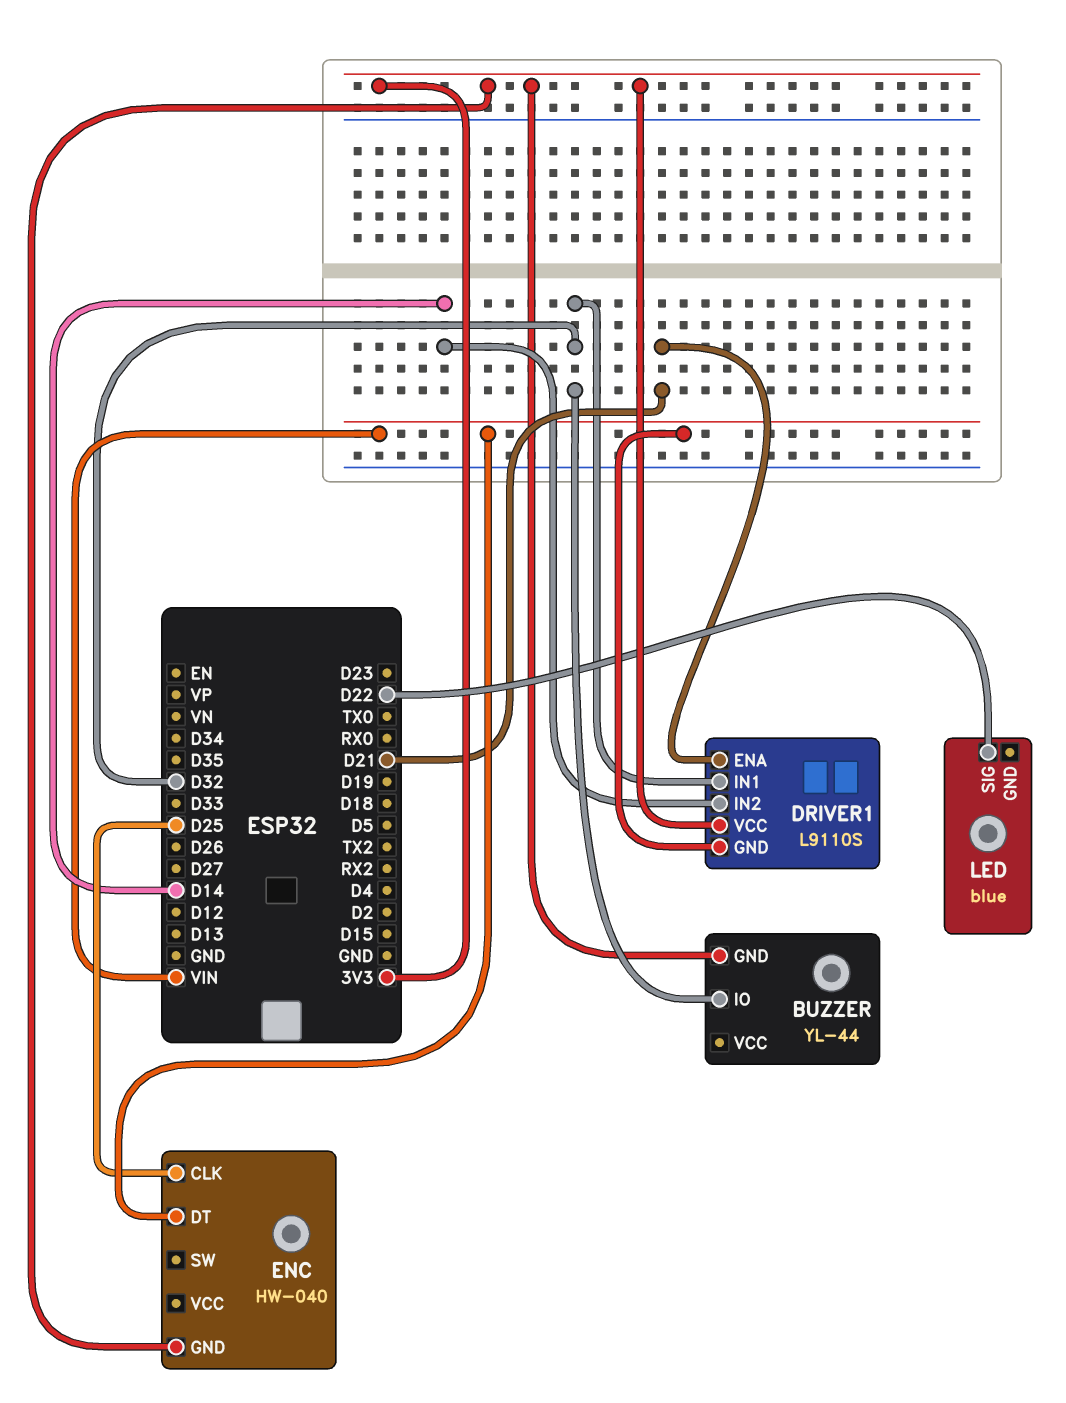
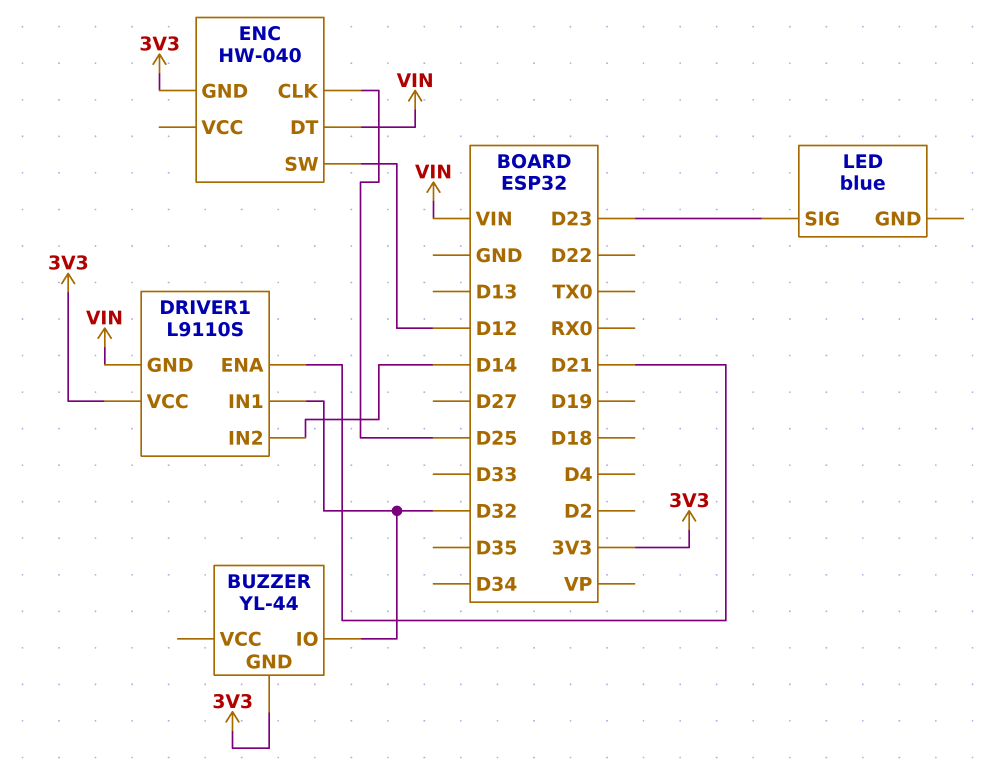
ENC pin SW: none -> D12
LED pin SIG: D22 -> D23

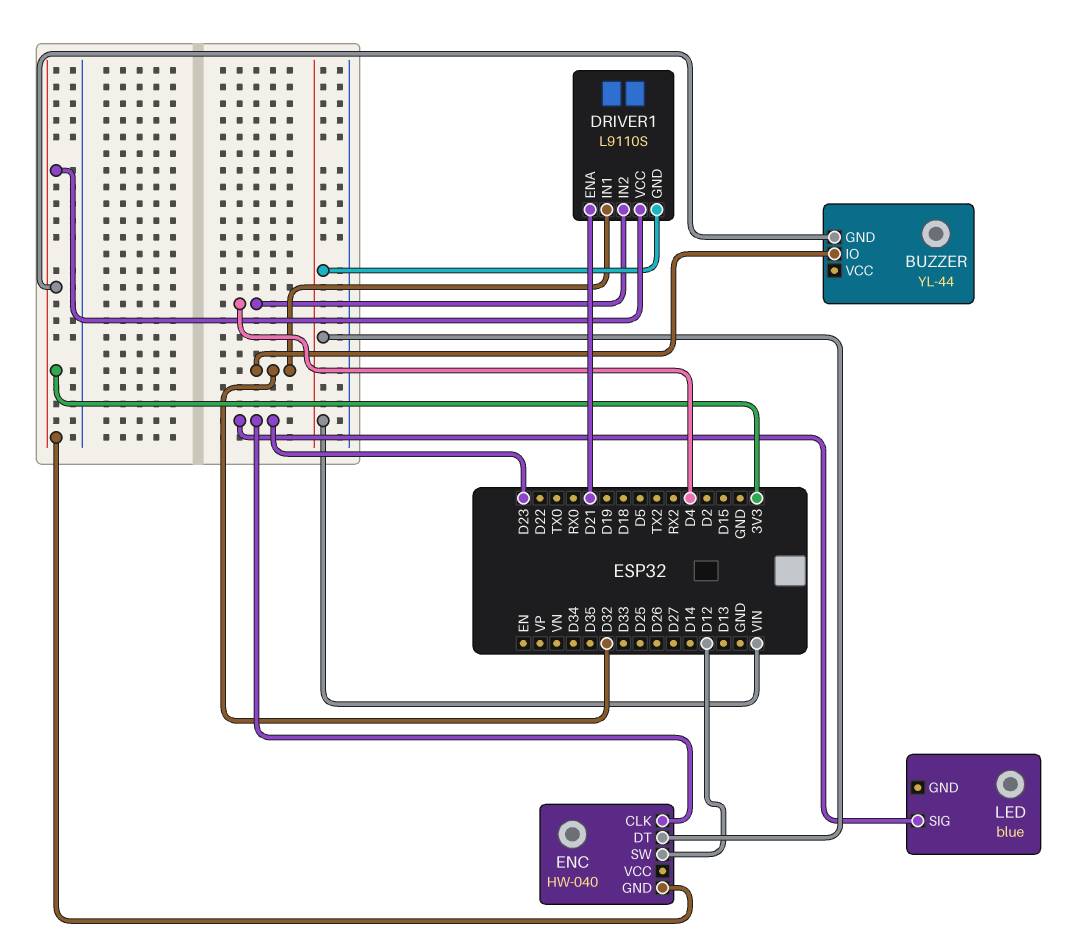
DRIVER1 pin IN2: D14 -> D4
ENC pin CLK: D25 -> D23

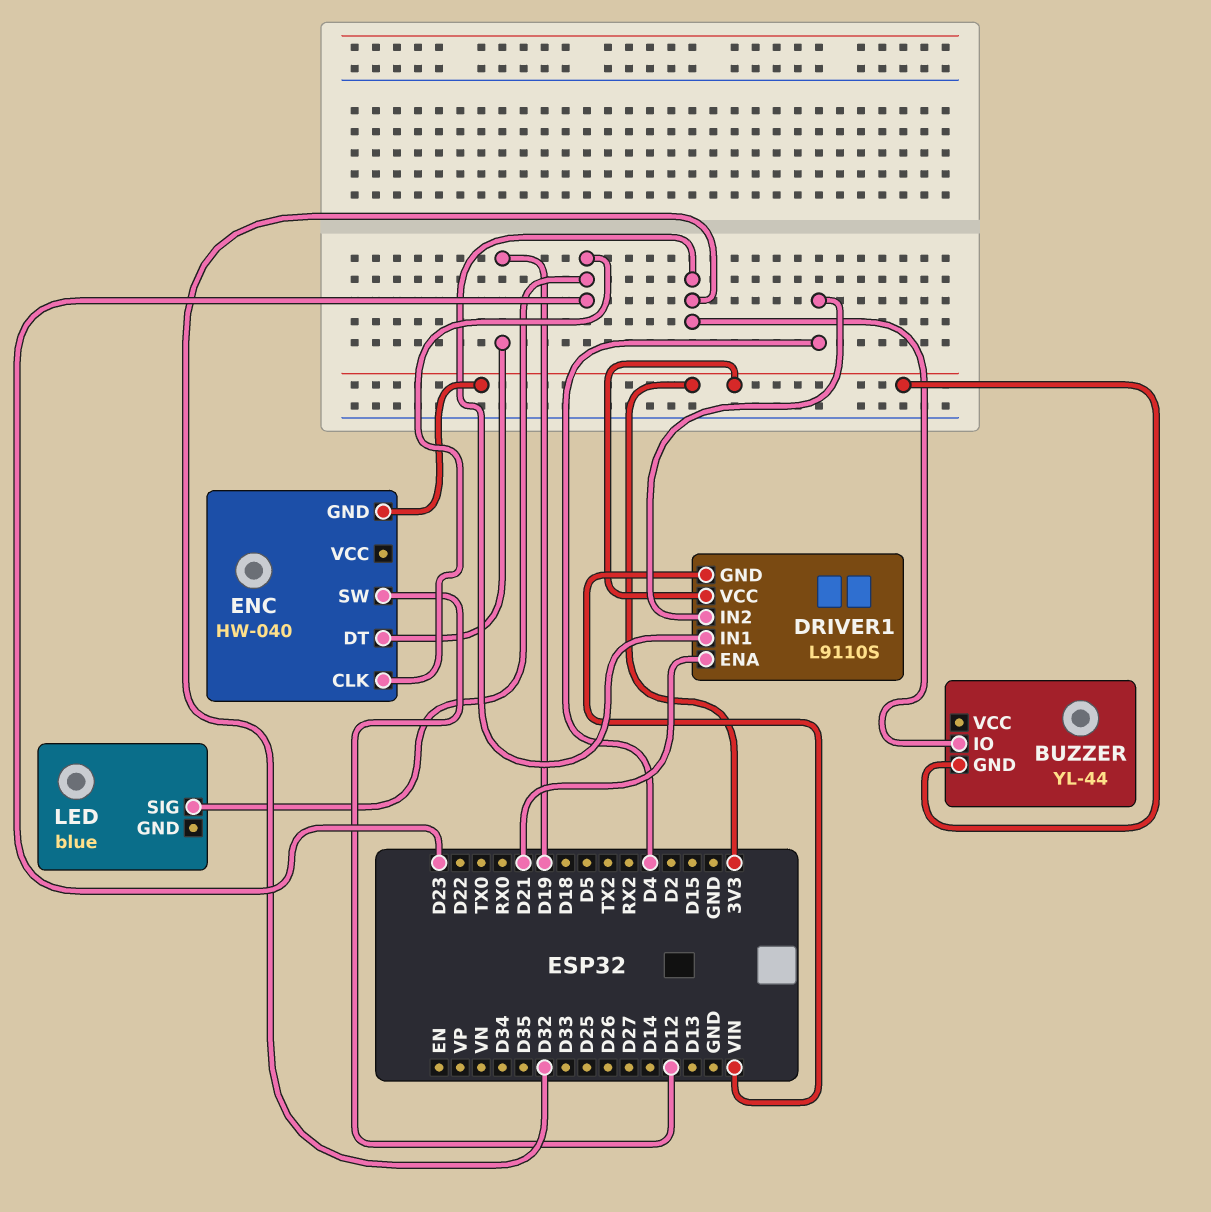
ENC pin DT: VIN -> D19

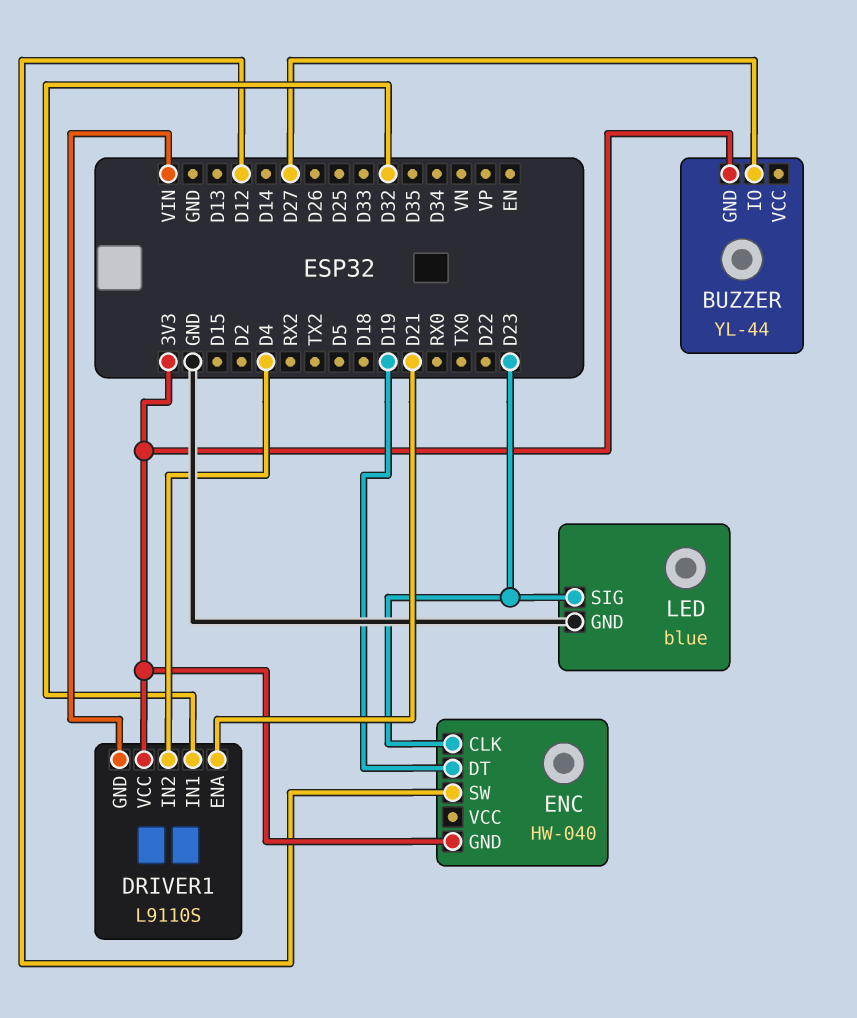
BUZZER pin IO: D32 -> D27
LED pin GND: none -> GND

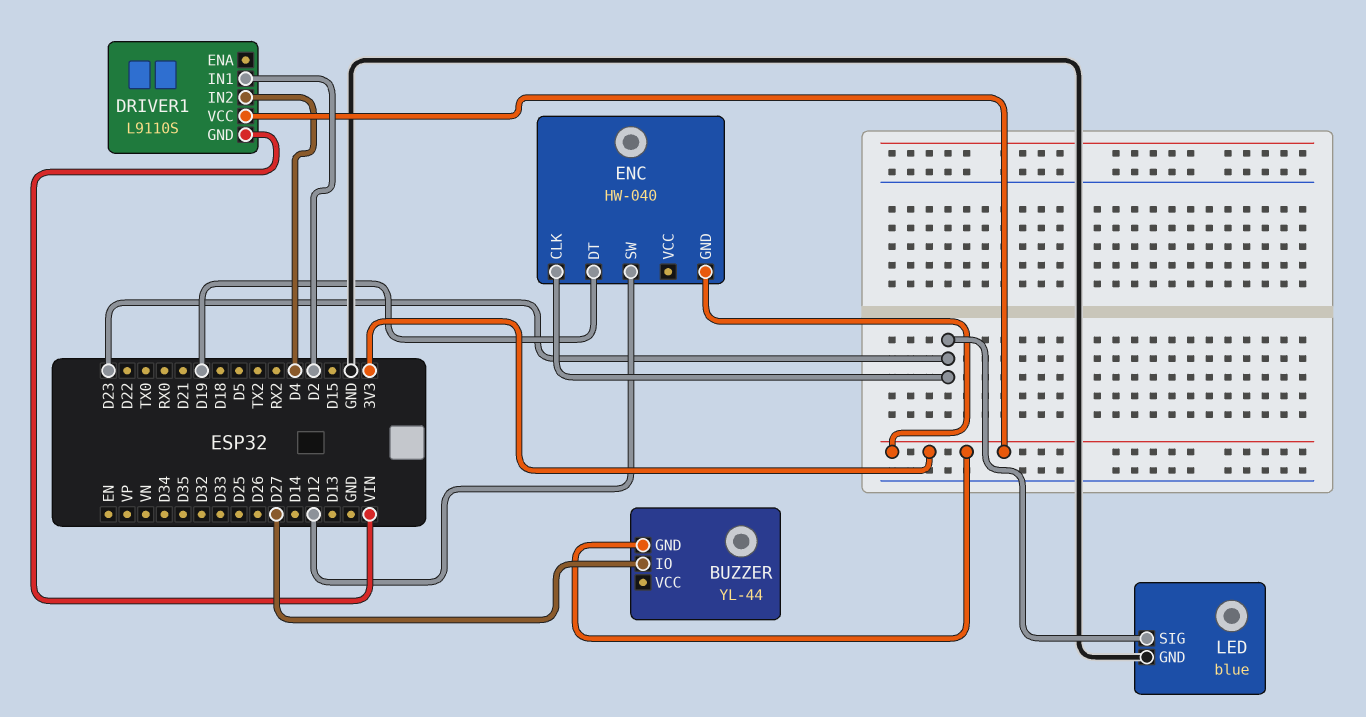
DRIVER1 pin ENA: D21 -> none
DRIVER1 pin IN1: D32 -> D2

